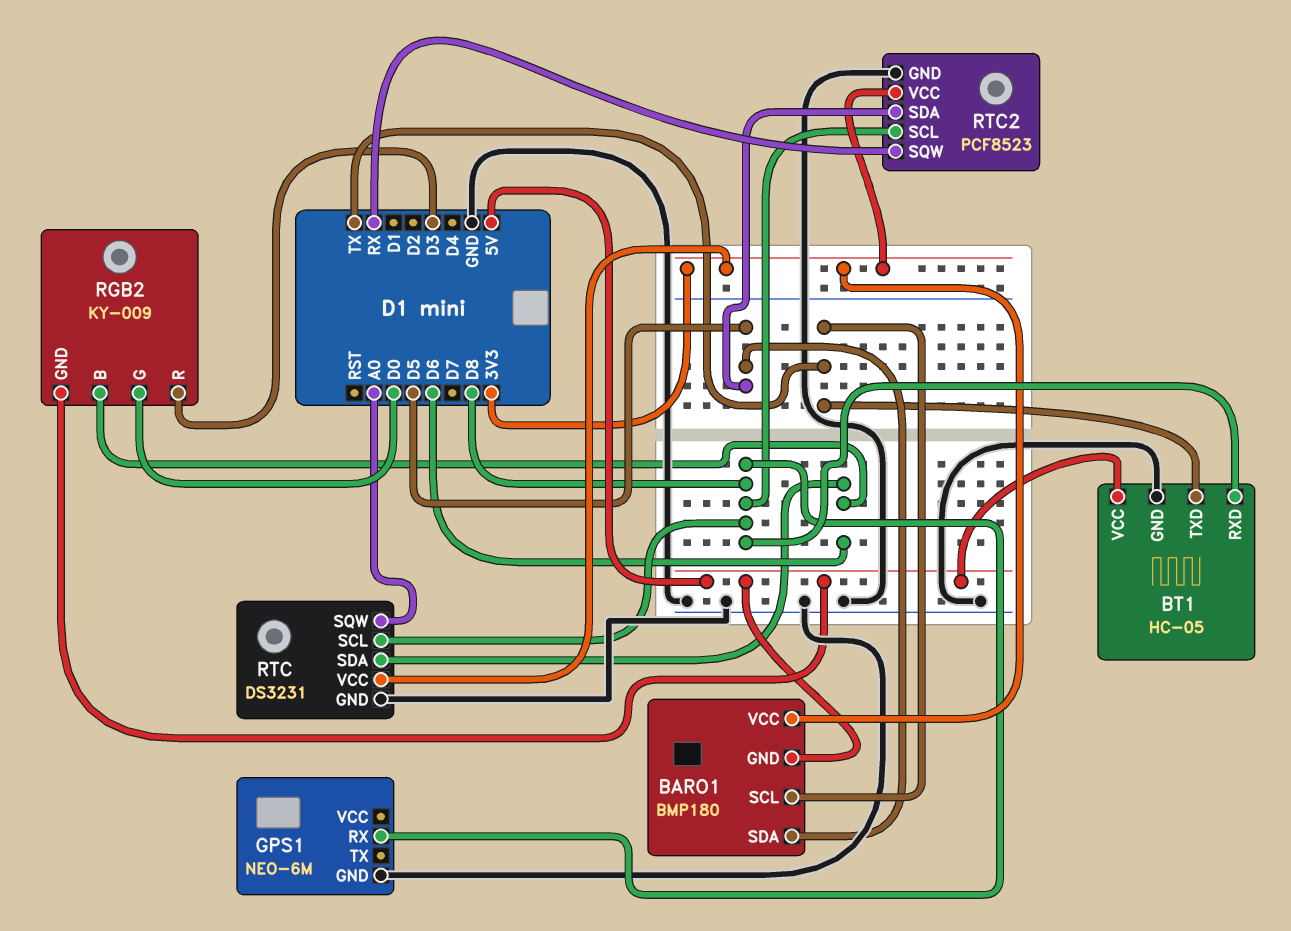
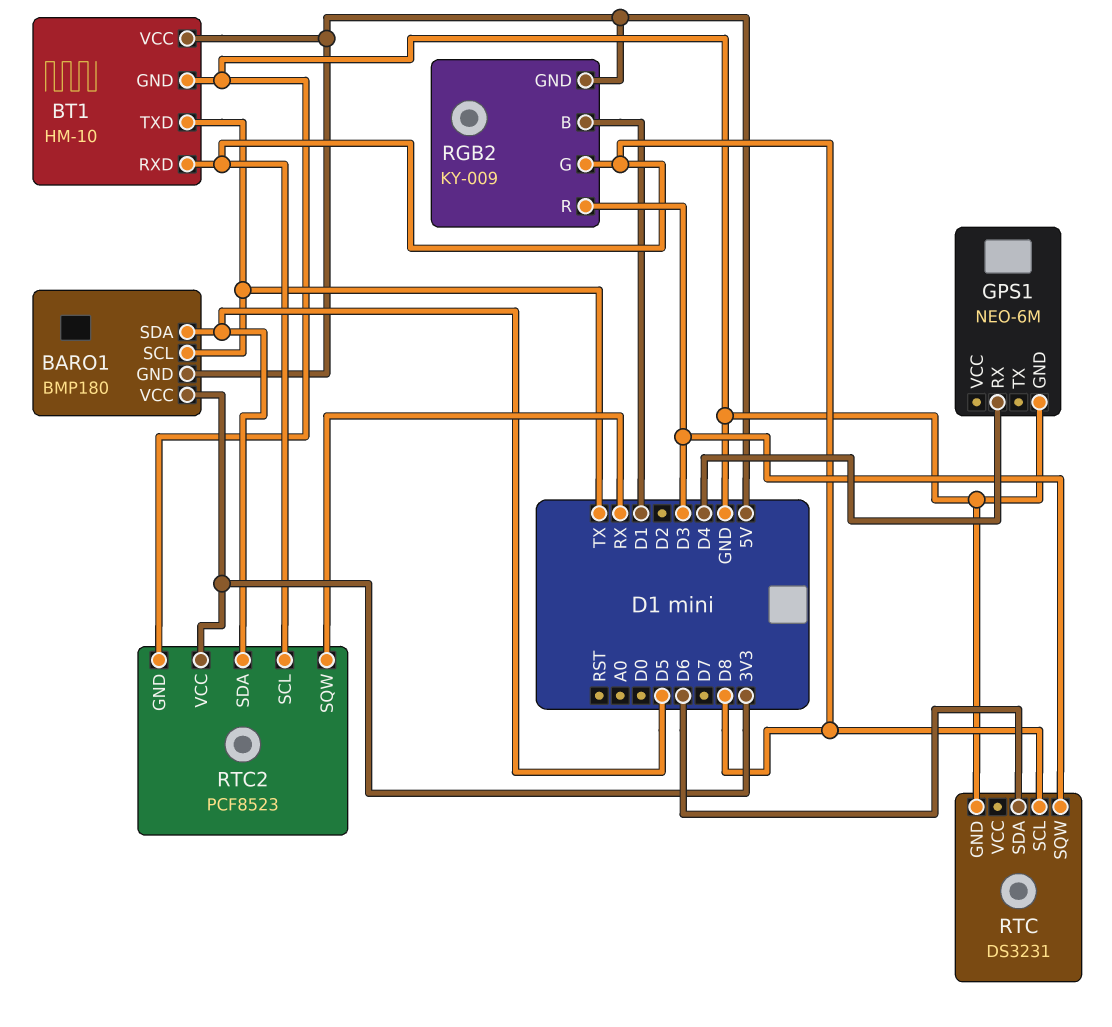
BT1: HC-05 -> HM-10
GPS1 pin RX: D8 -> D4
RGB2 pin B: D6 -> D1
RGB2 pin G: D0 -> D8
RTC pin SQW: A0 -> D3
RTC pin VCC: 3V3 -> none

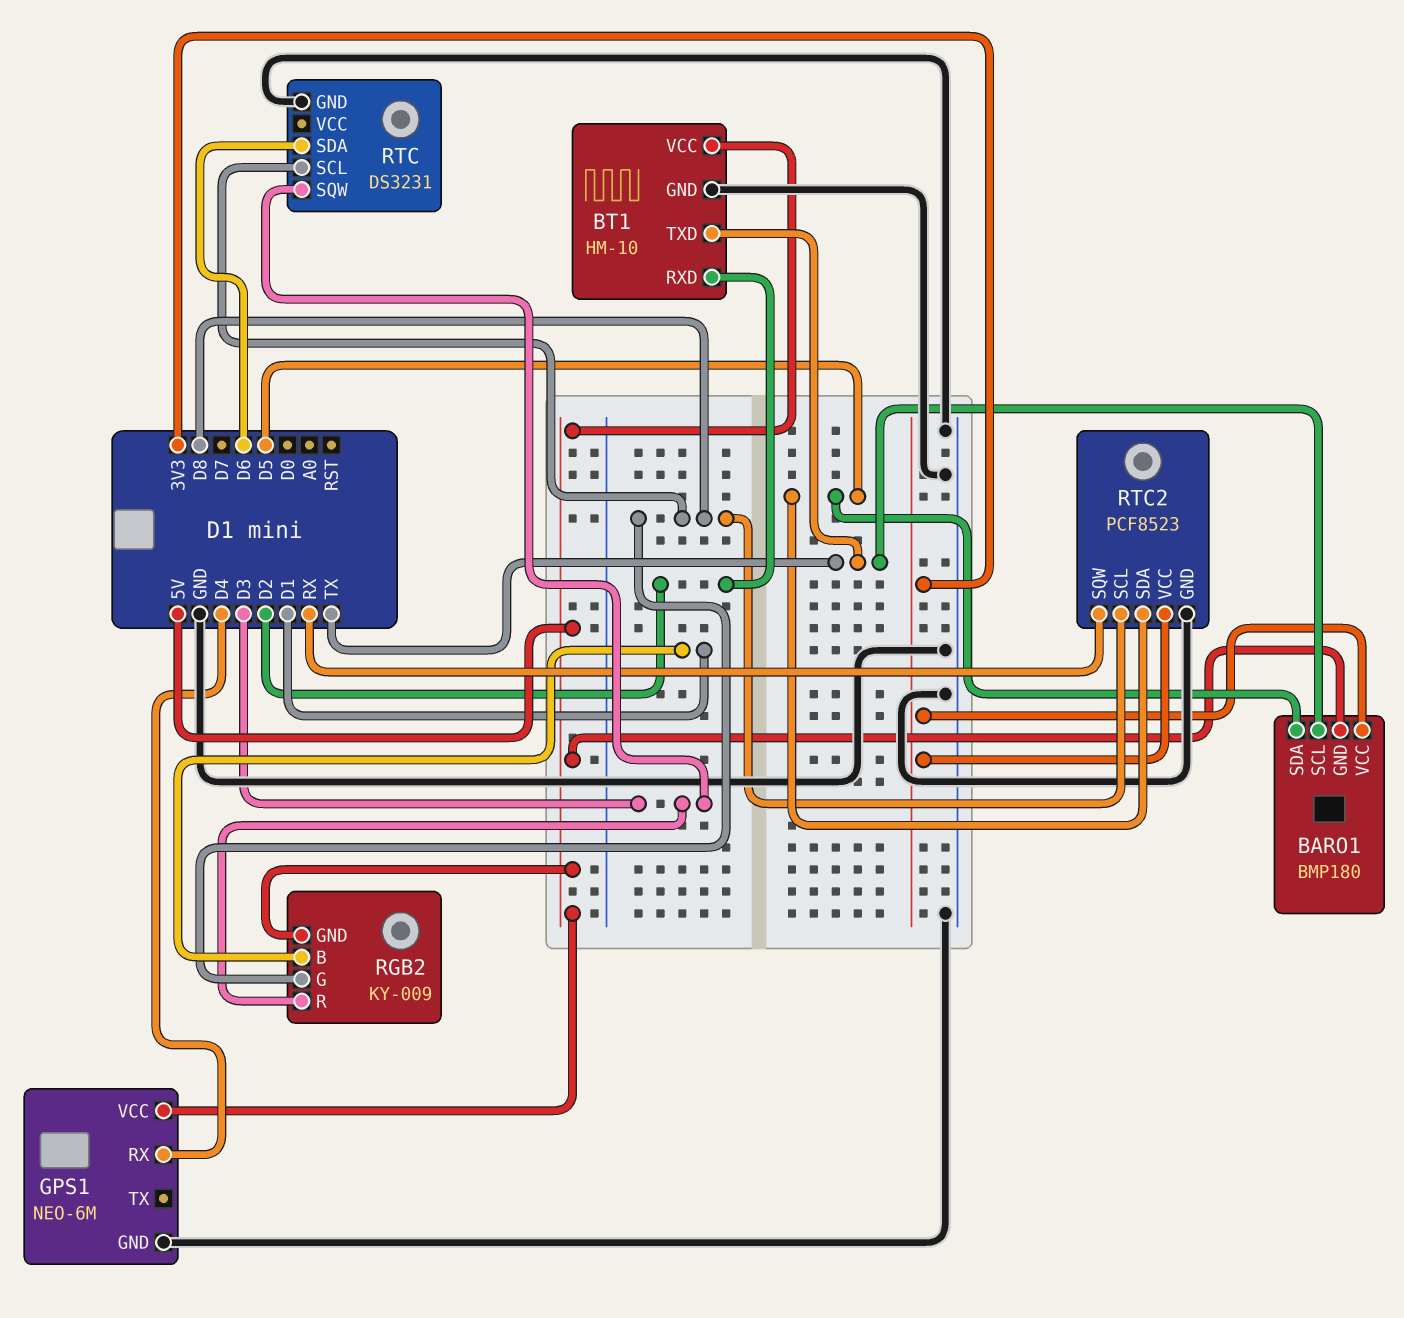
BT1 pin RXD: D8 -> D2
GPS1 pin VCC: none -> 5V

